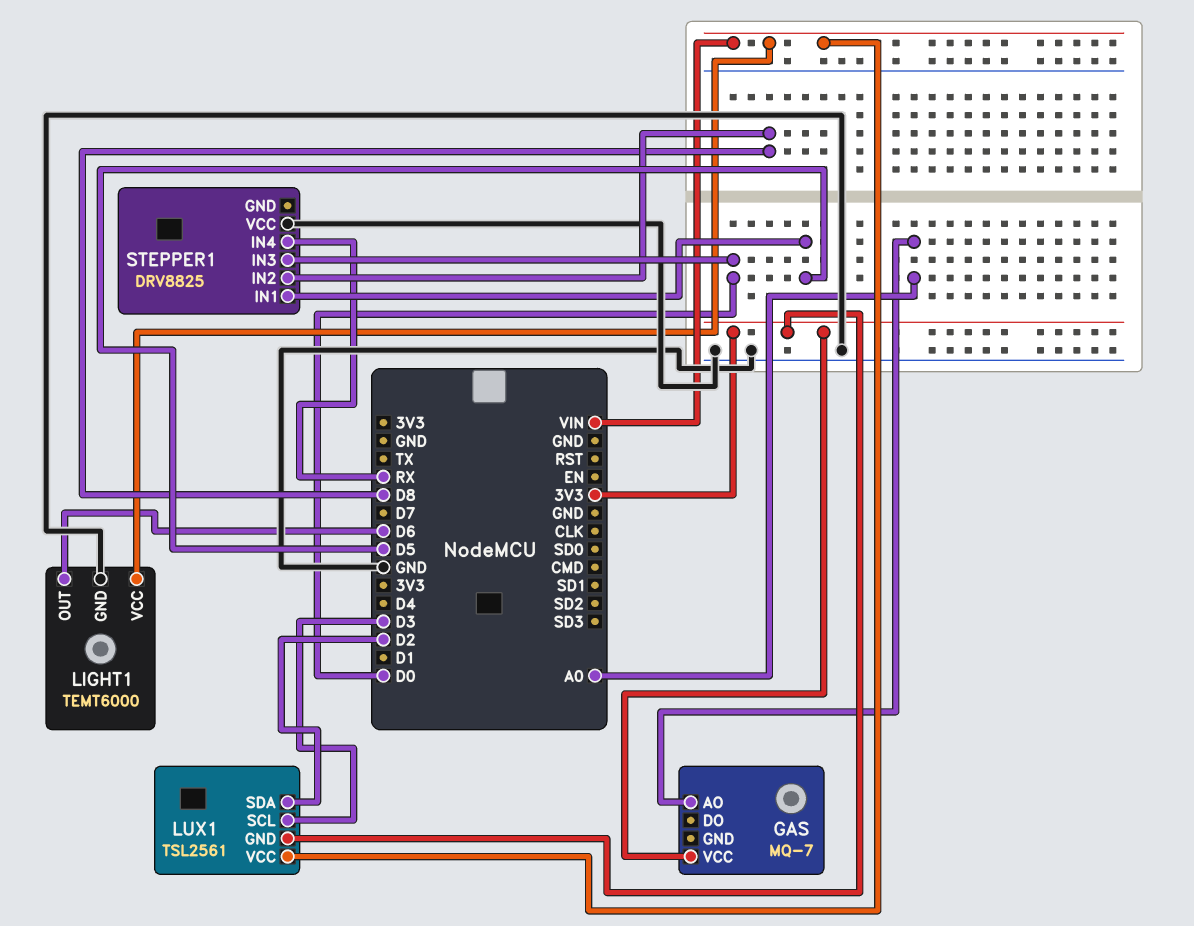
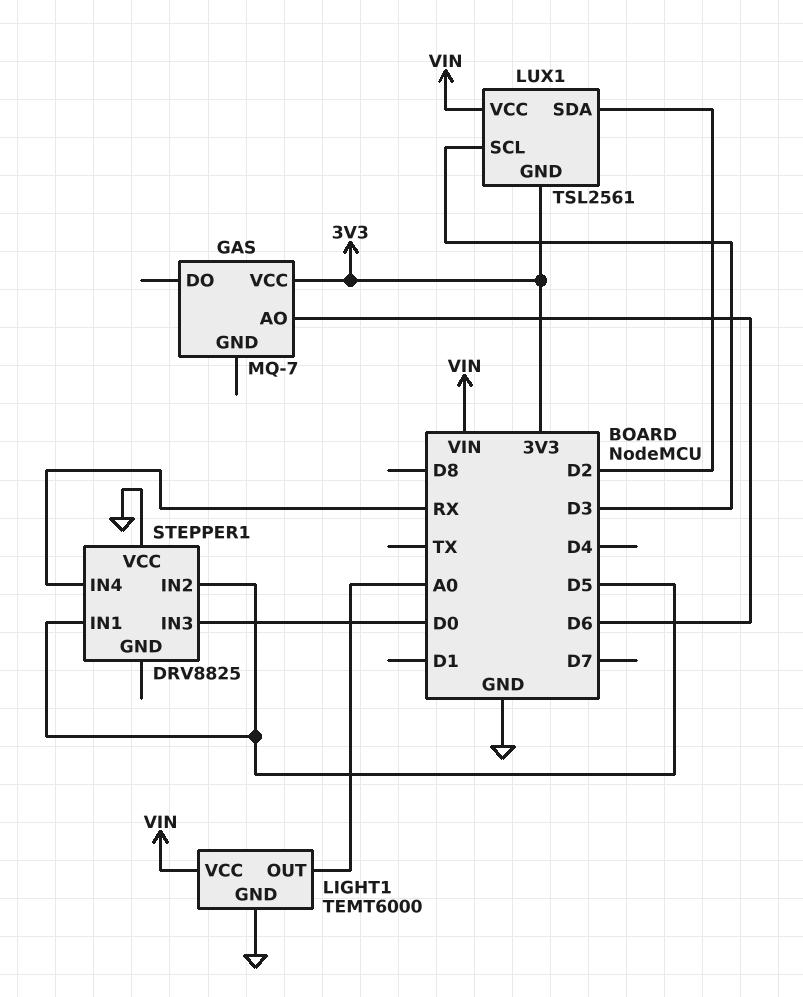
GAS pin AO: A0 -> D6
LIGHT1 pin OUT: D6 -> A0
STEPPER1 pin IN2: D8 -> D5

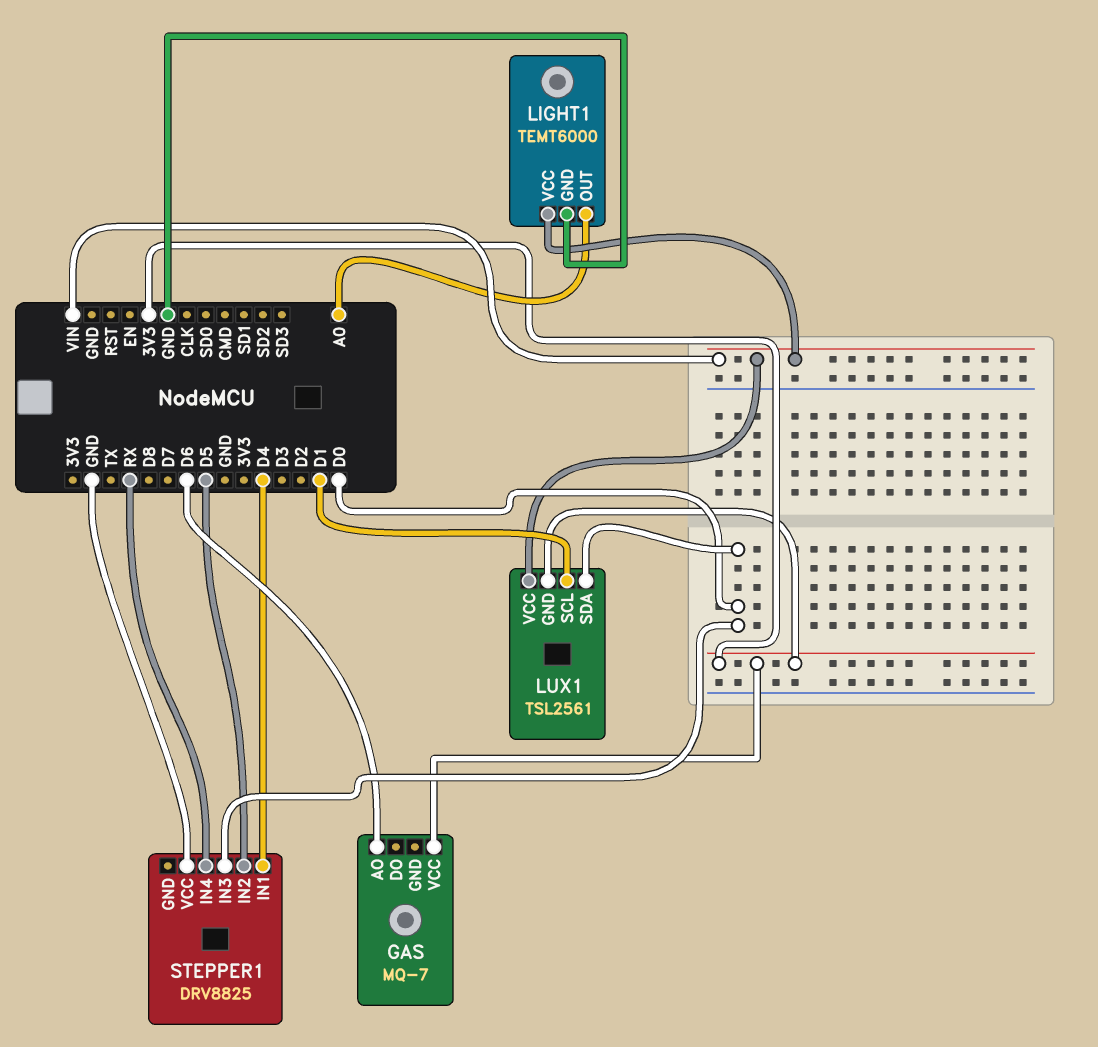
LUX1 pin SCL: D3 -> D1
LUX1 pin SDA: D2 -> D0
STEPPER1 pin IN1: D5 -> D4

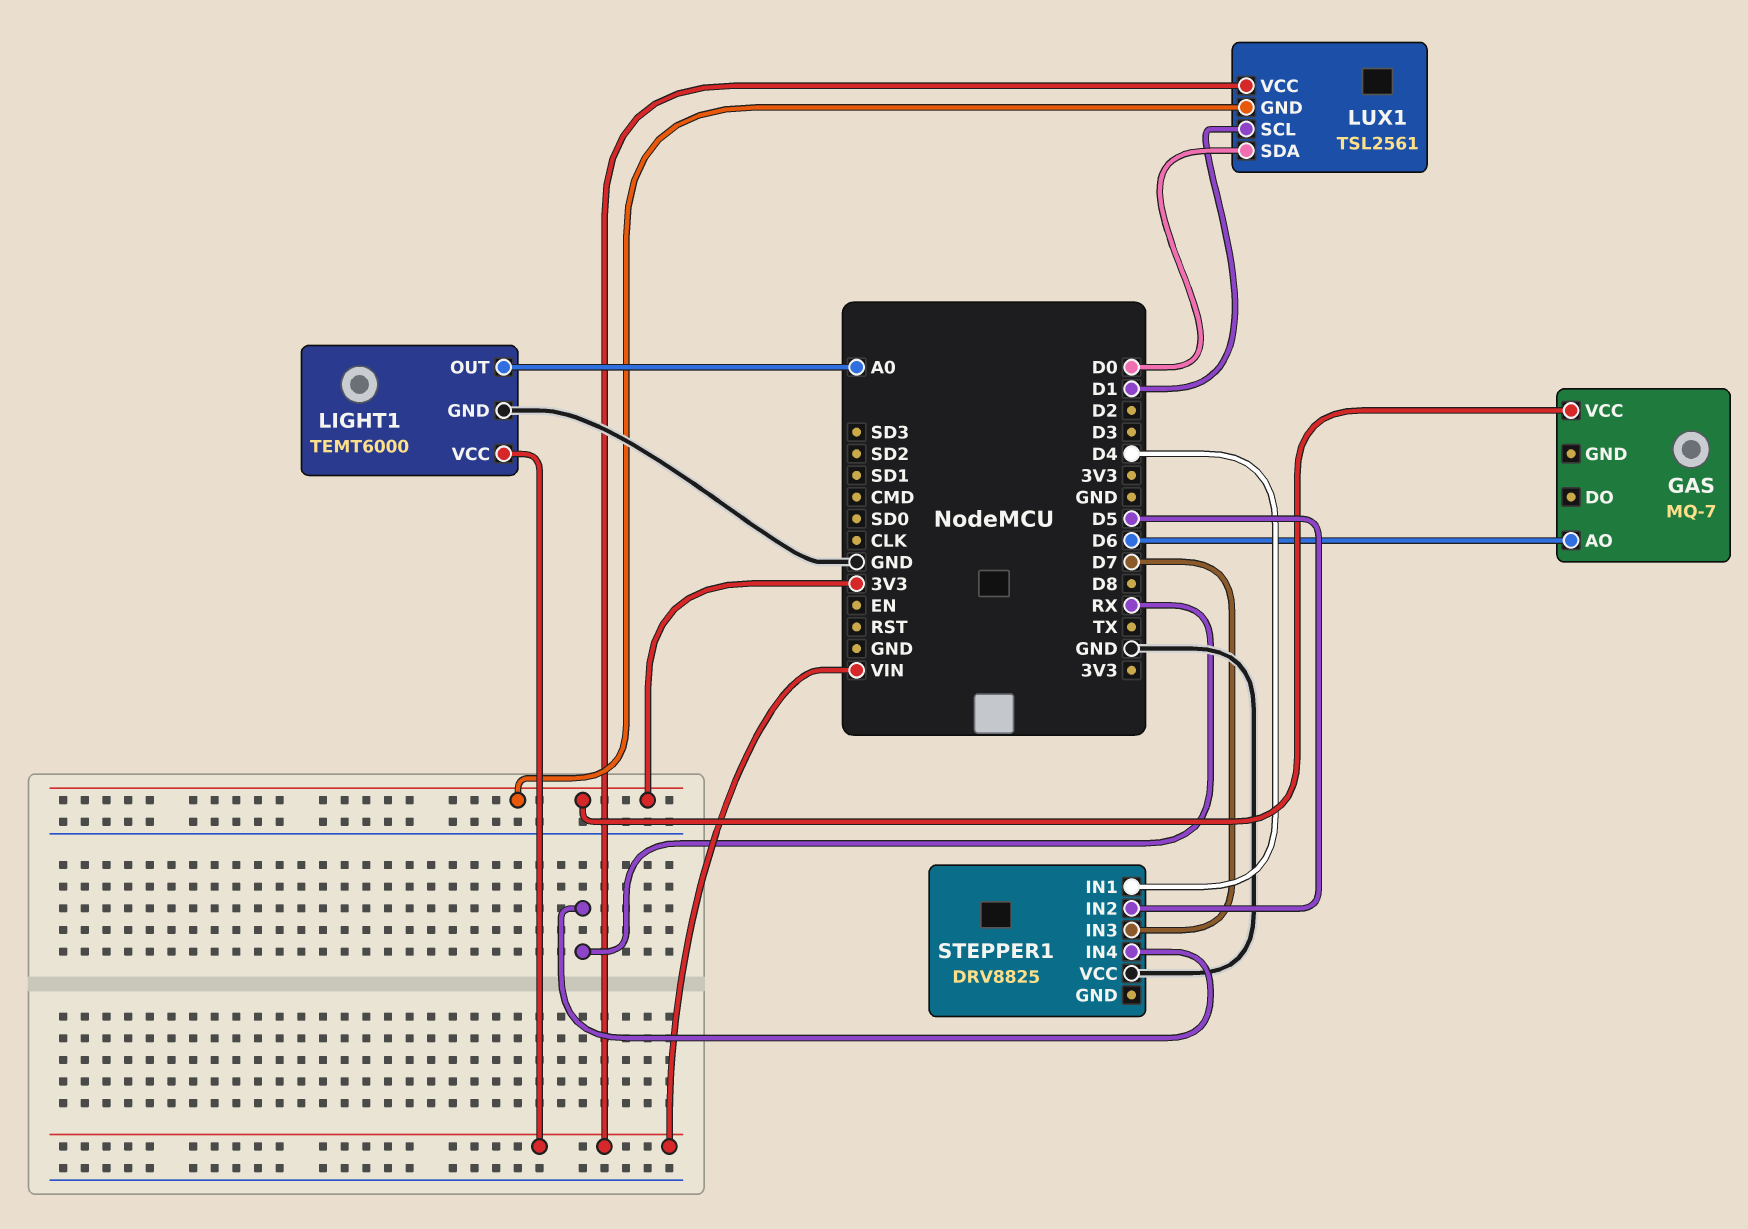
STEPPER1 pin IN3: D0 -> D7

